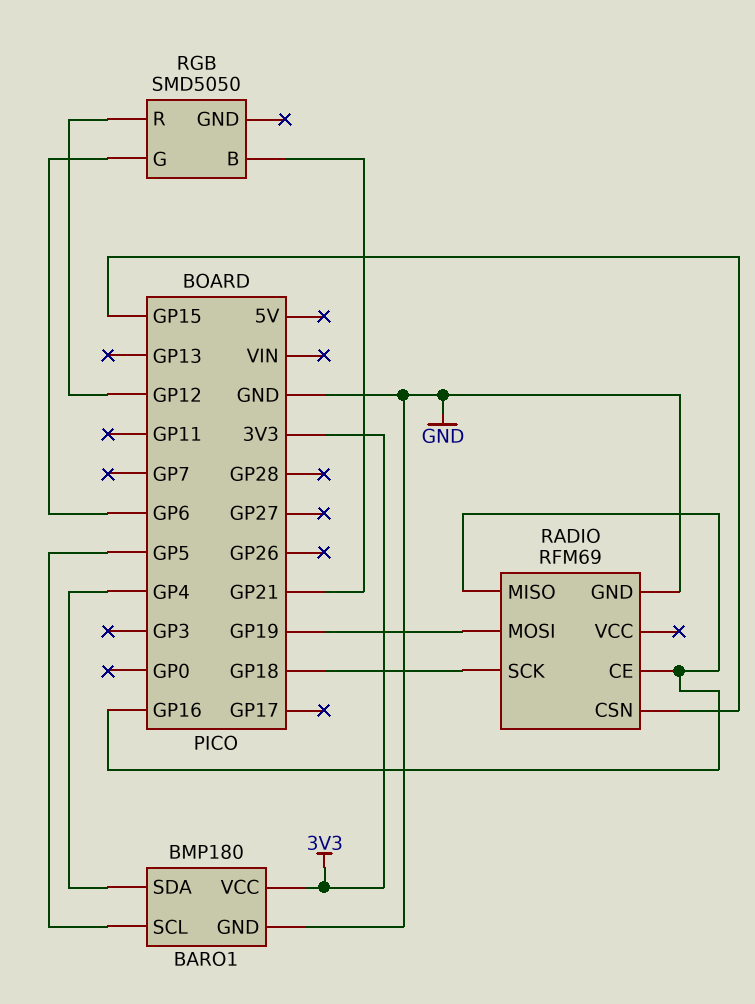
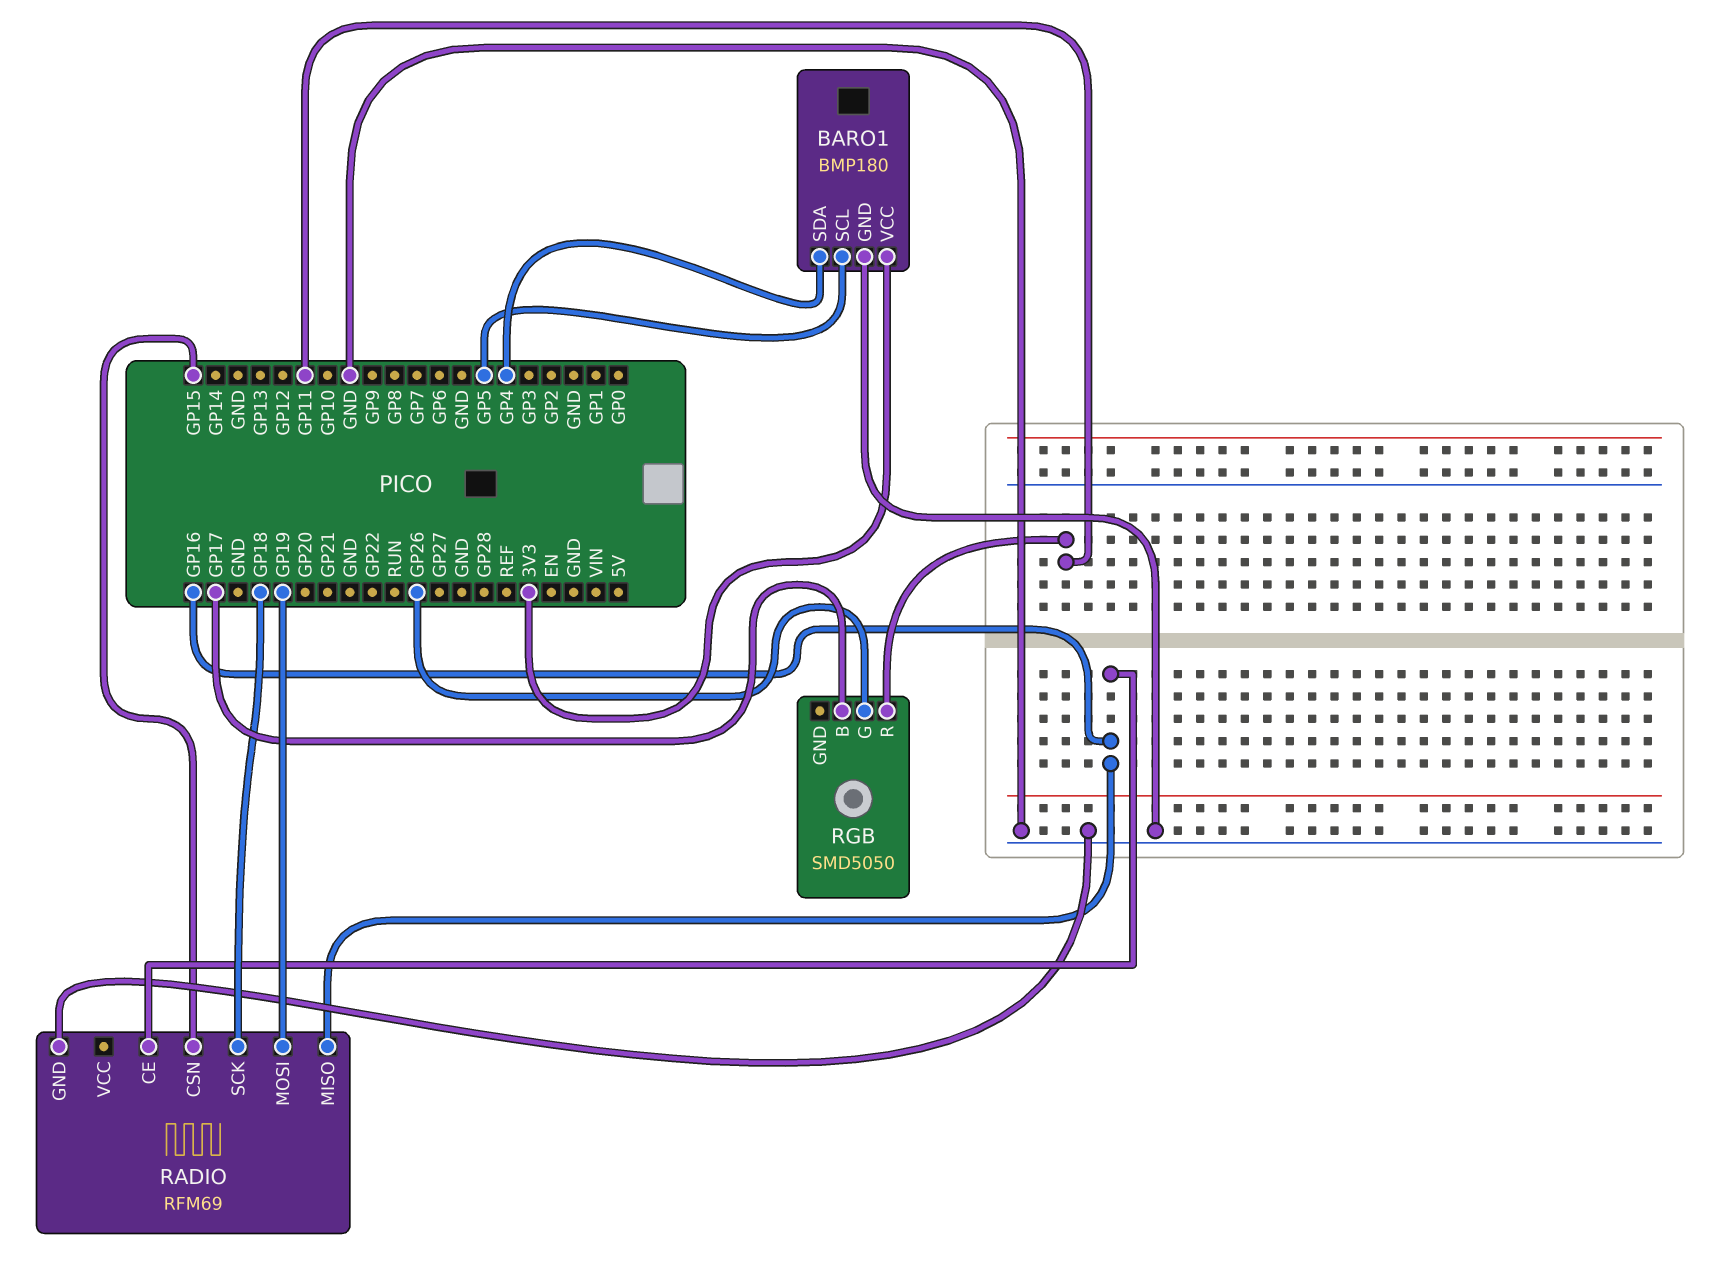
RGB pin B: GP21 -> GP17
RGB pin G: GP6 -> GP26
RGB pin R: GP12 -> GP11

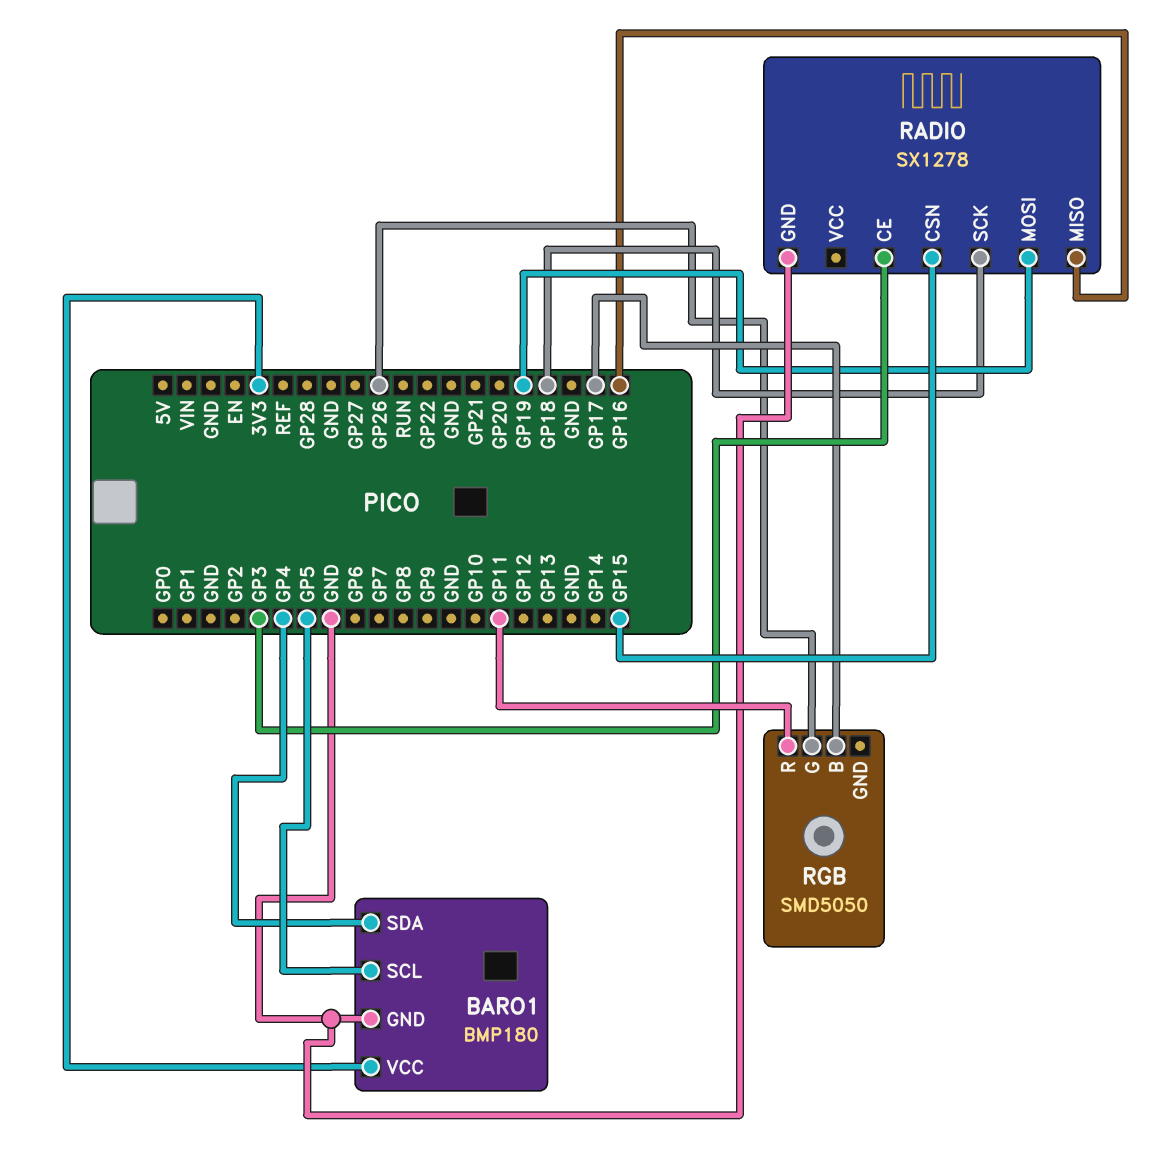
RADIO: RFM69 -> SX1278
RADIO pin CE: GP16 -> GP3

